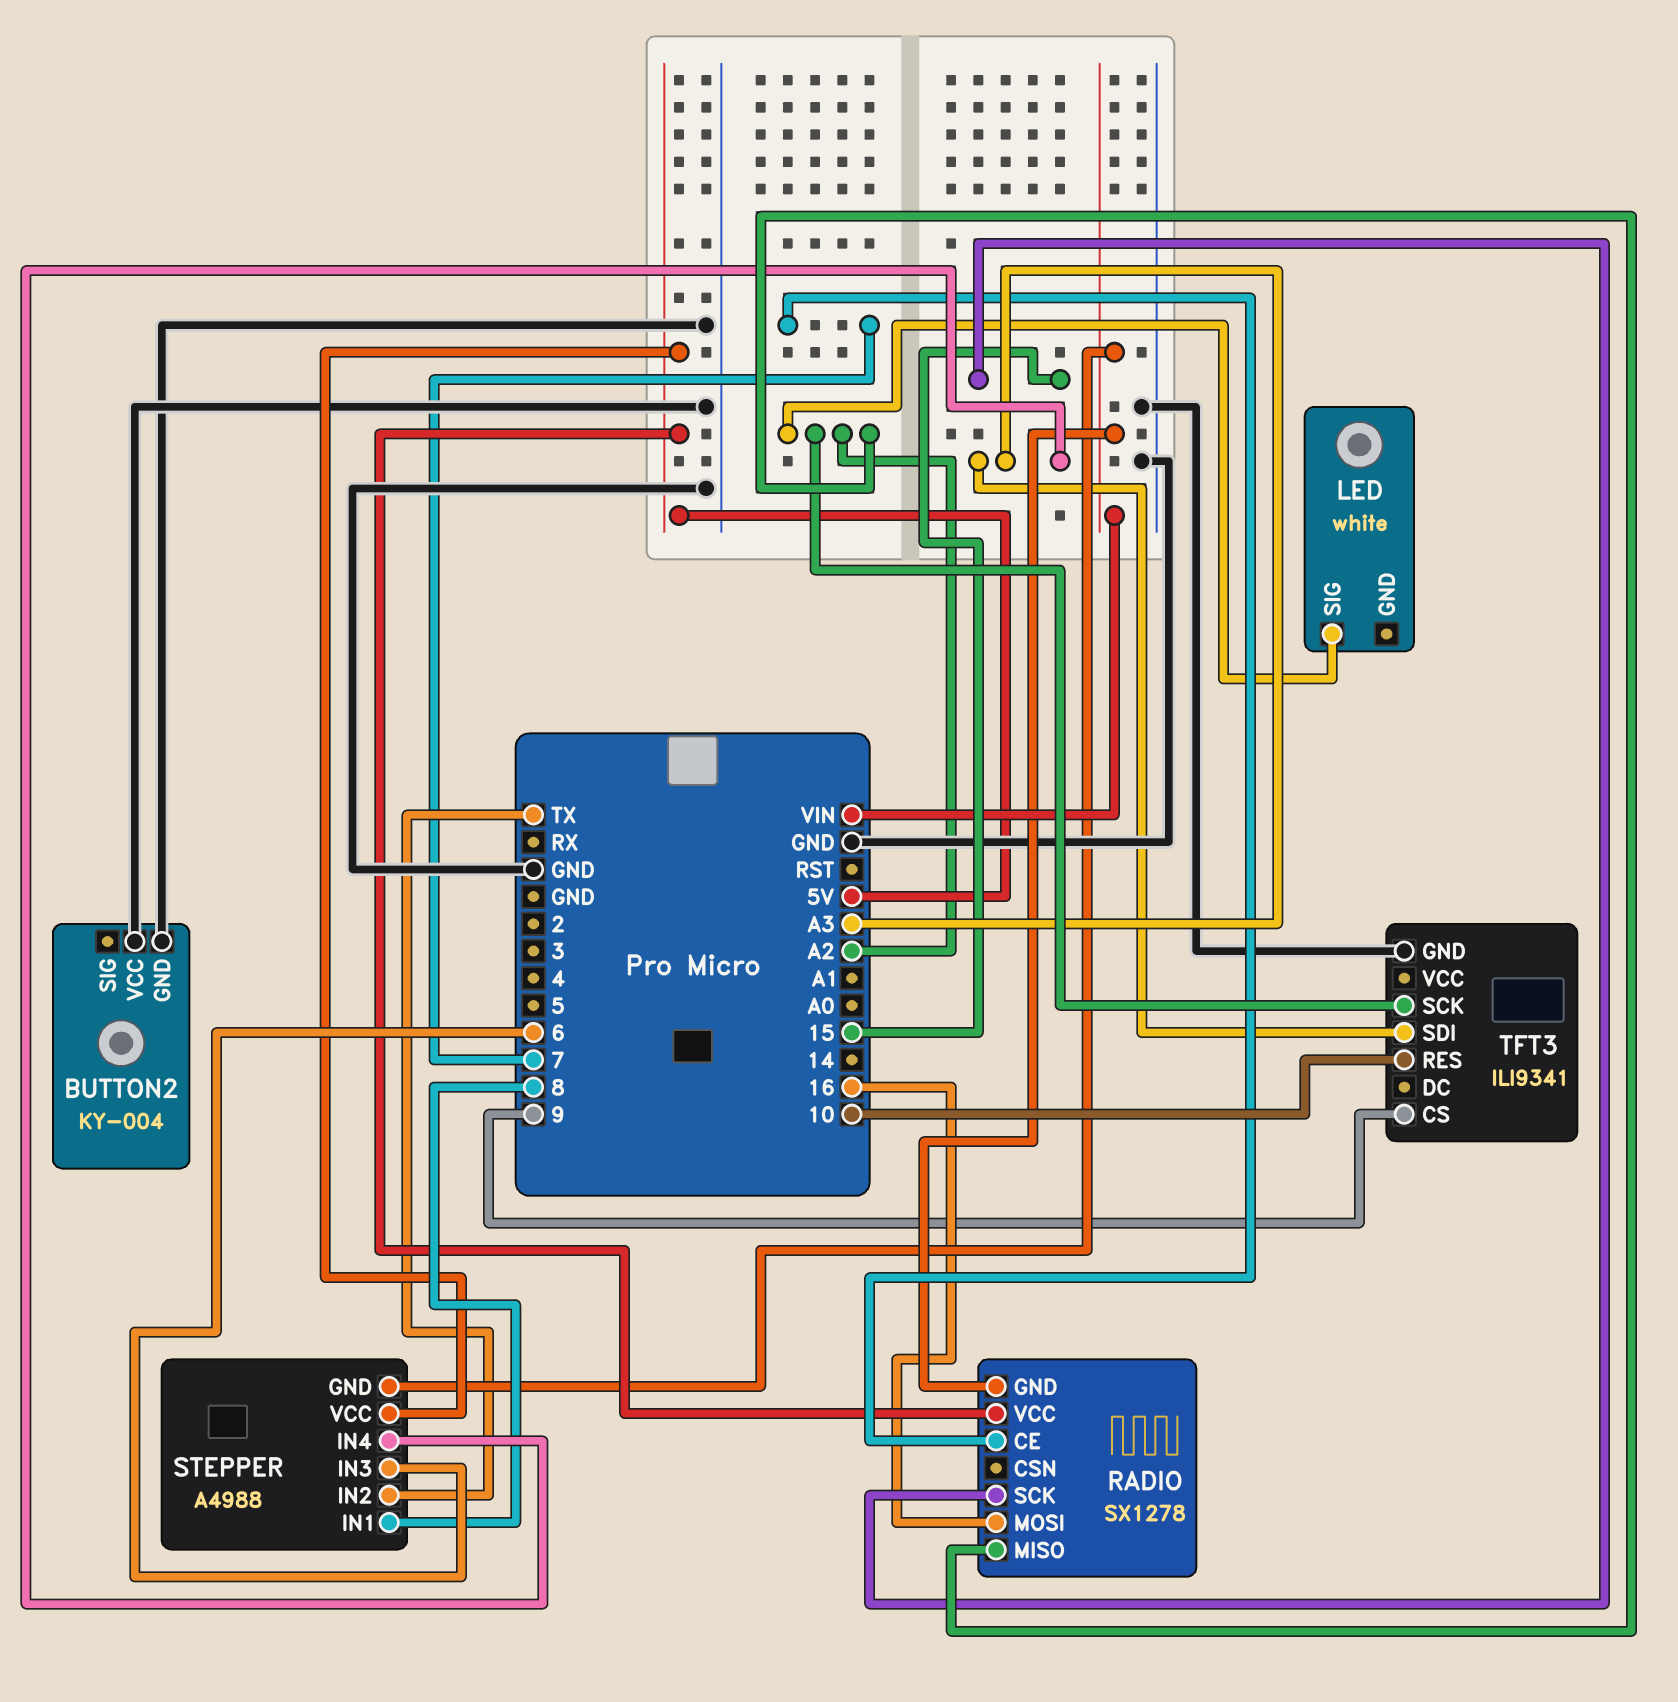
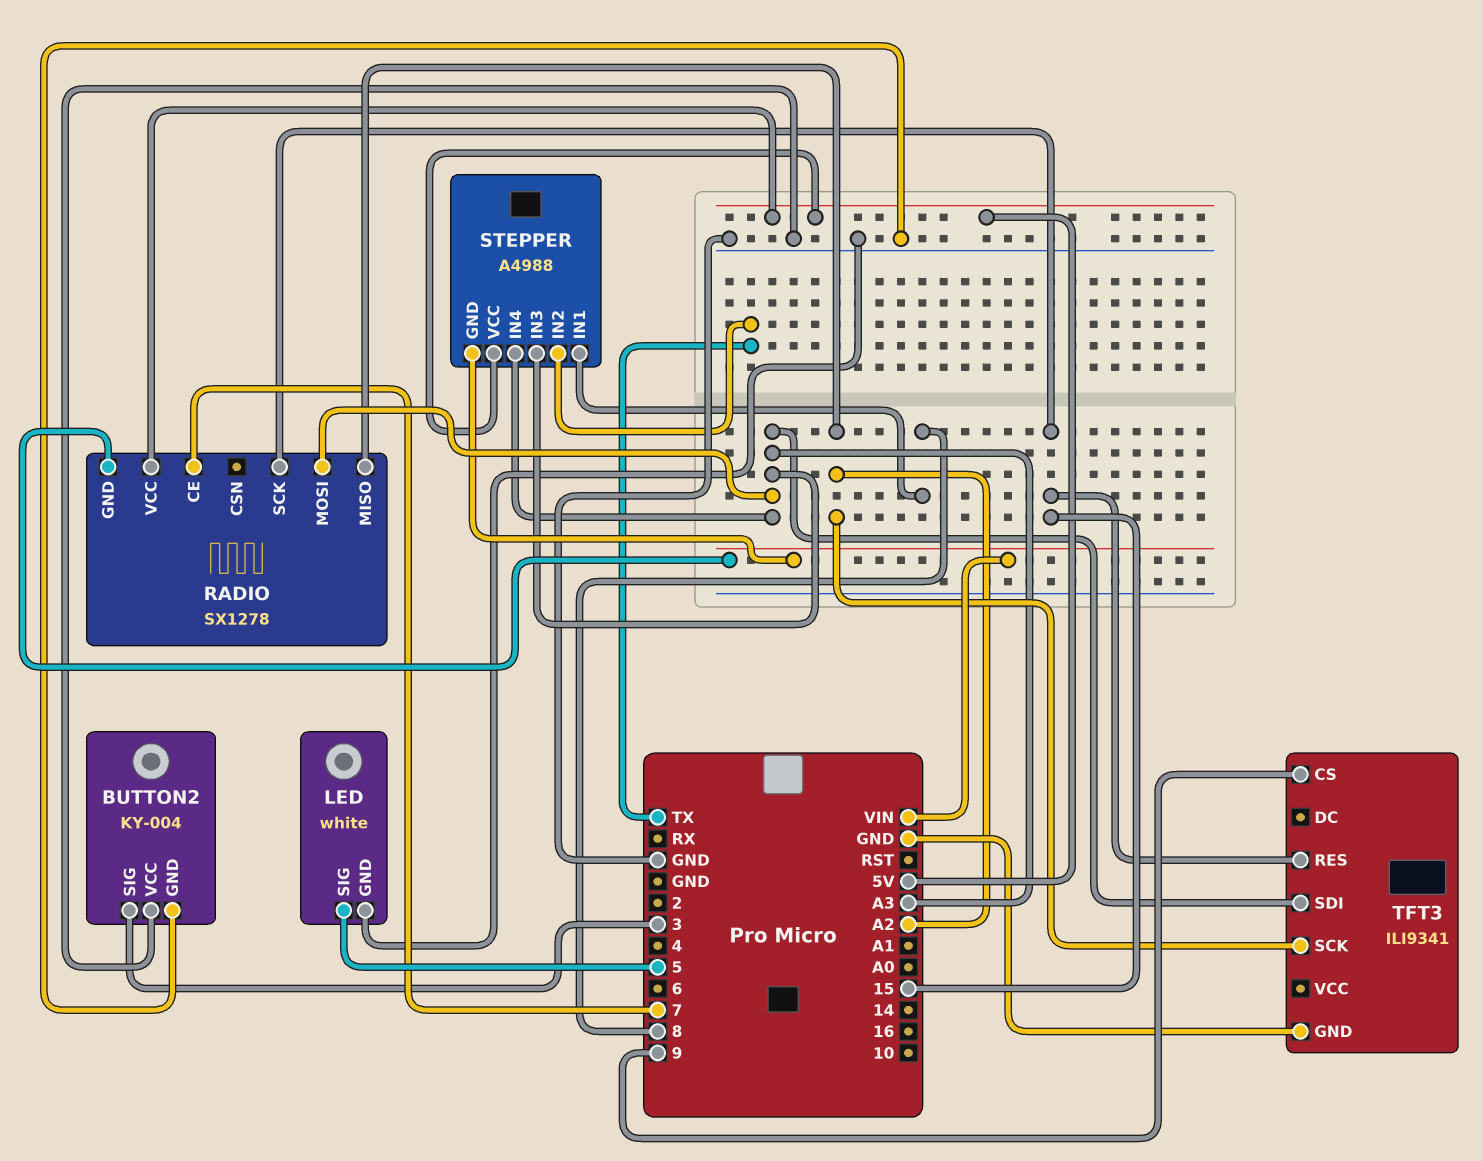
BUTTON2 pin SIG: none -> 3
LED pin GND: none -> GND
LED pin SIG: A2 -> 5
RADIO pin MOSI: 16 -> A3
STEPPER pin IN3: 6 -> A3
TFT3 pin RES: 10 -> 15

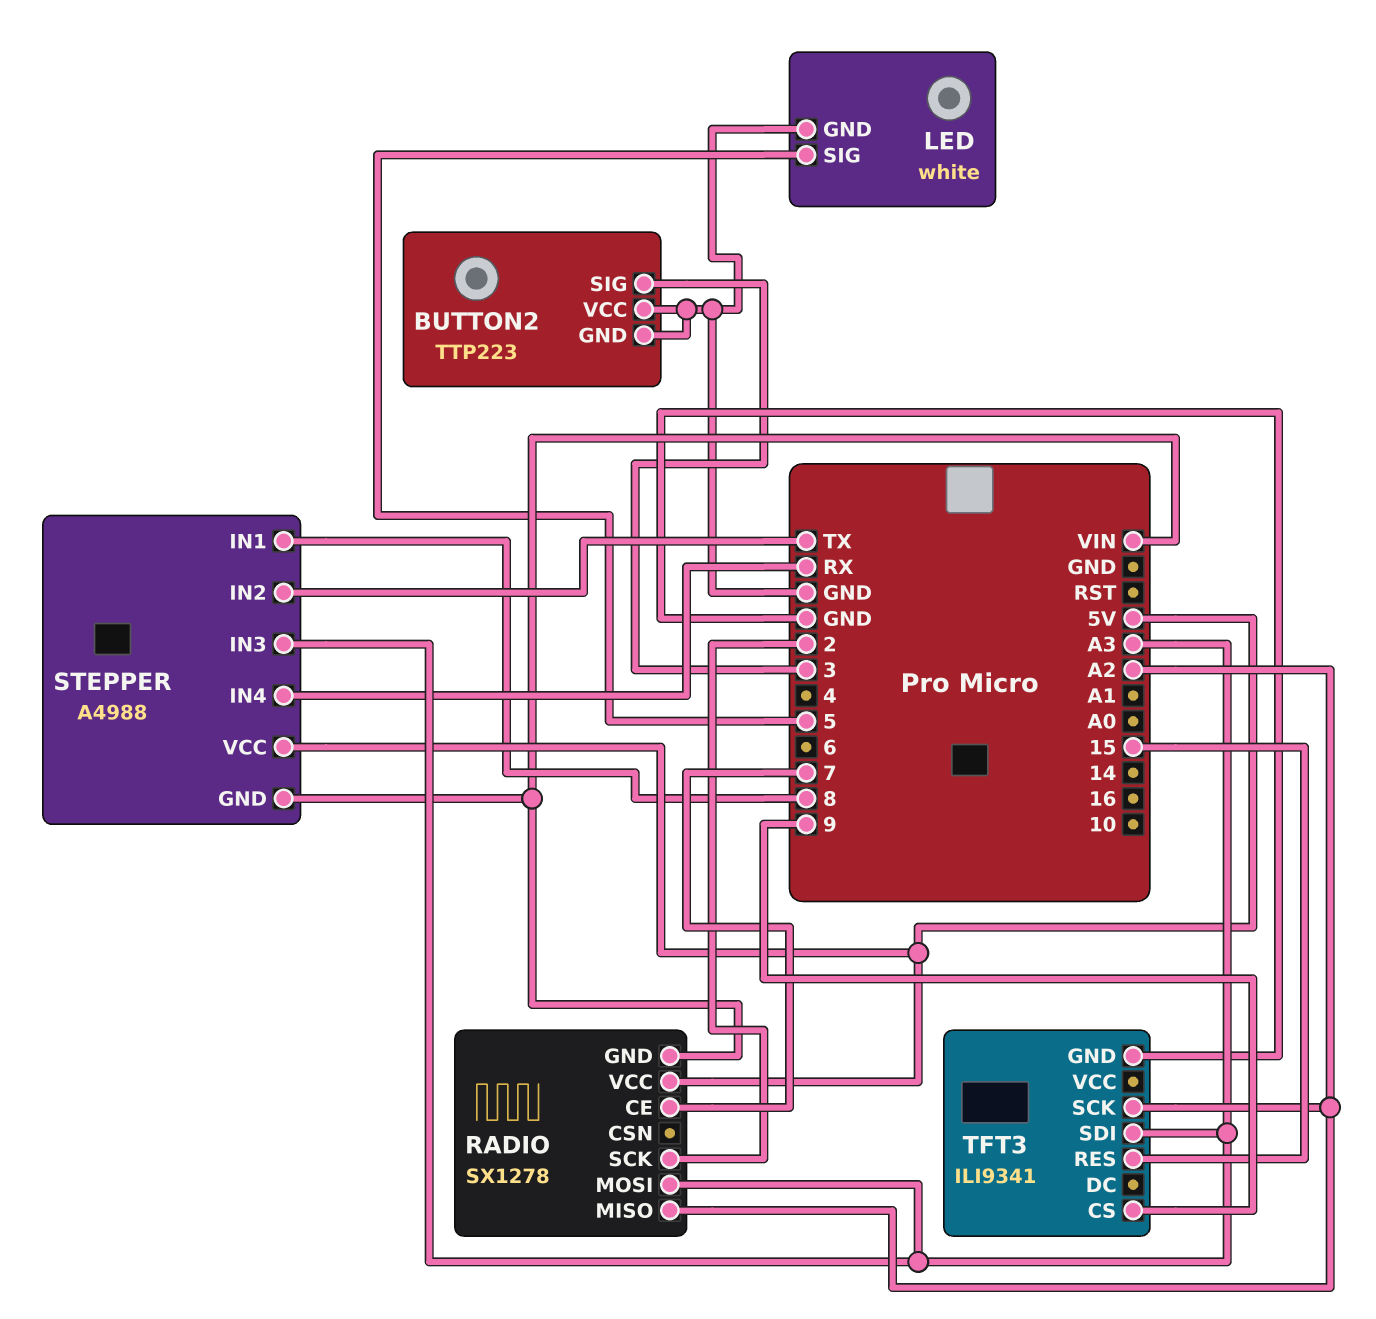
BUTTON2: KY-004 -> TTP223
RADIO pin SCK: 15 -> 2
STEPPER pin IN4: A3 -> RX

